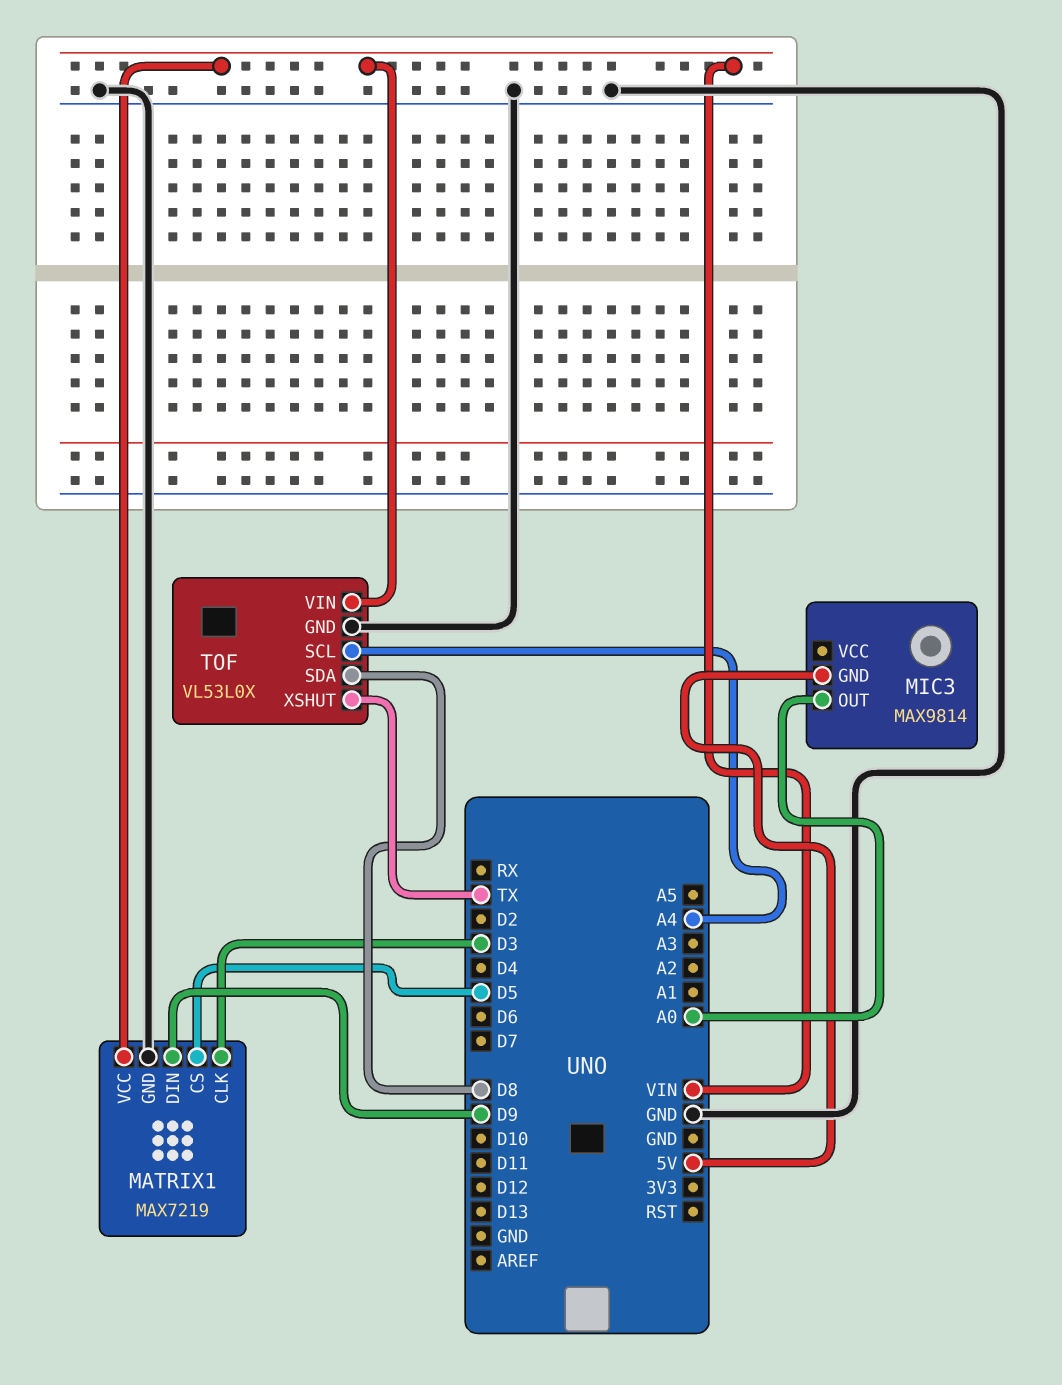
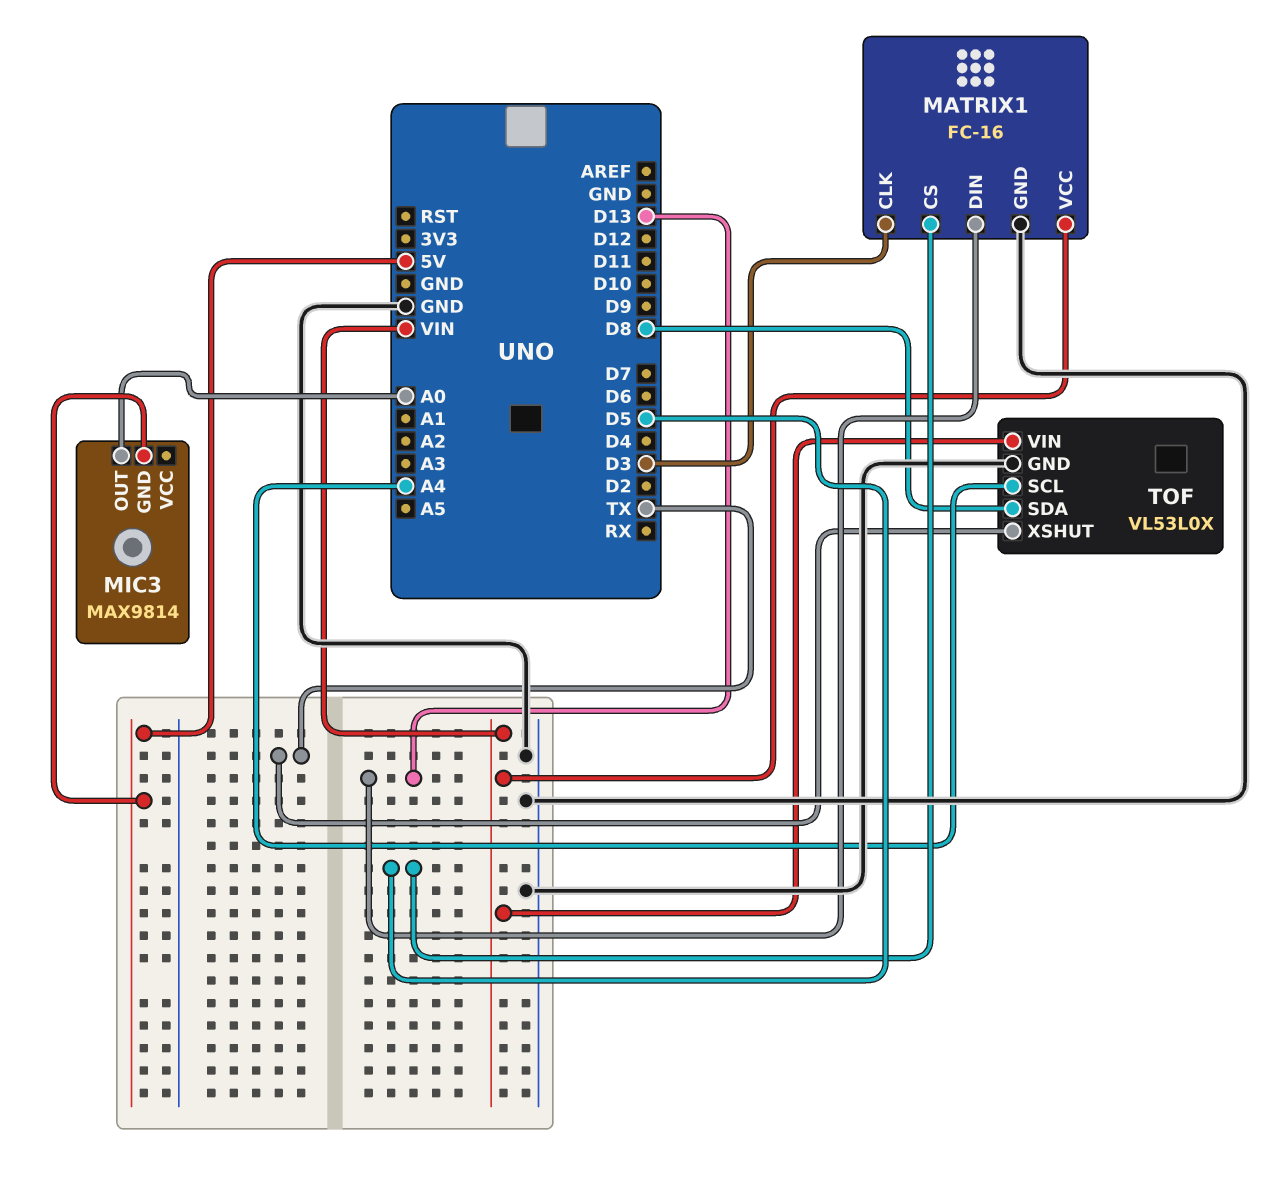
MATRIX1: MAX7219 -> FC-16
MATRIX1 pin DIN: D9 -> D13

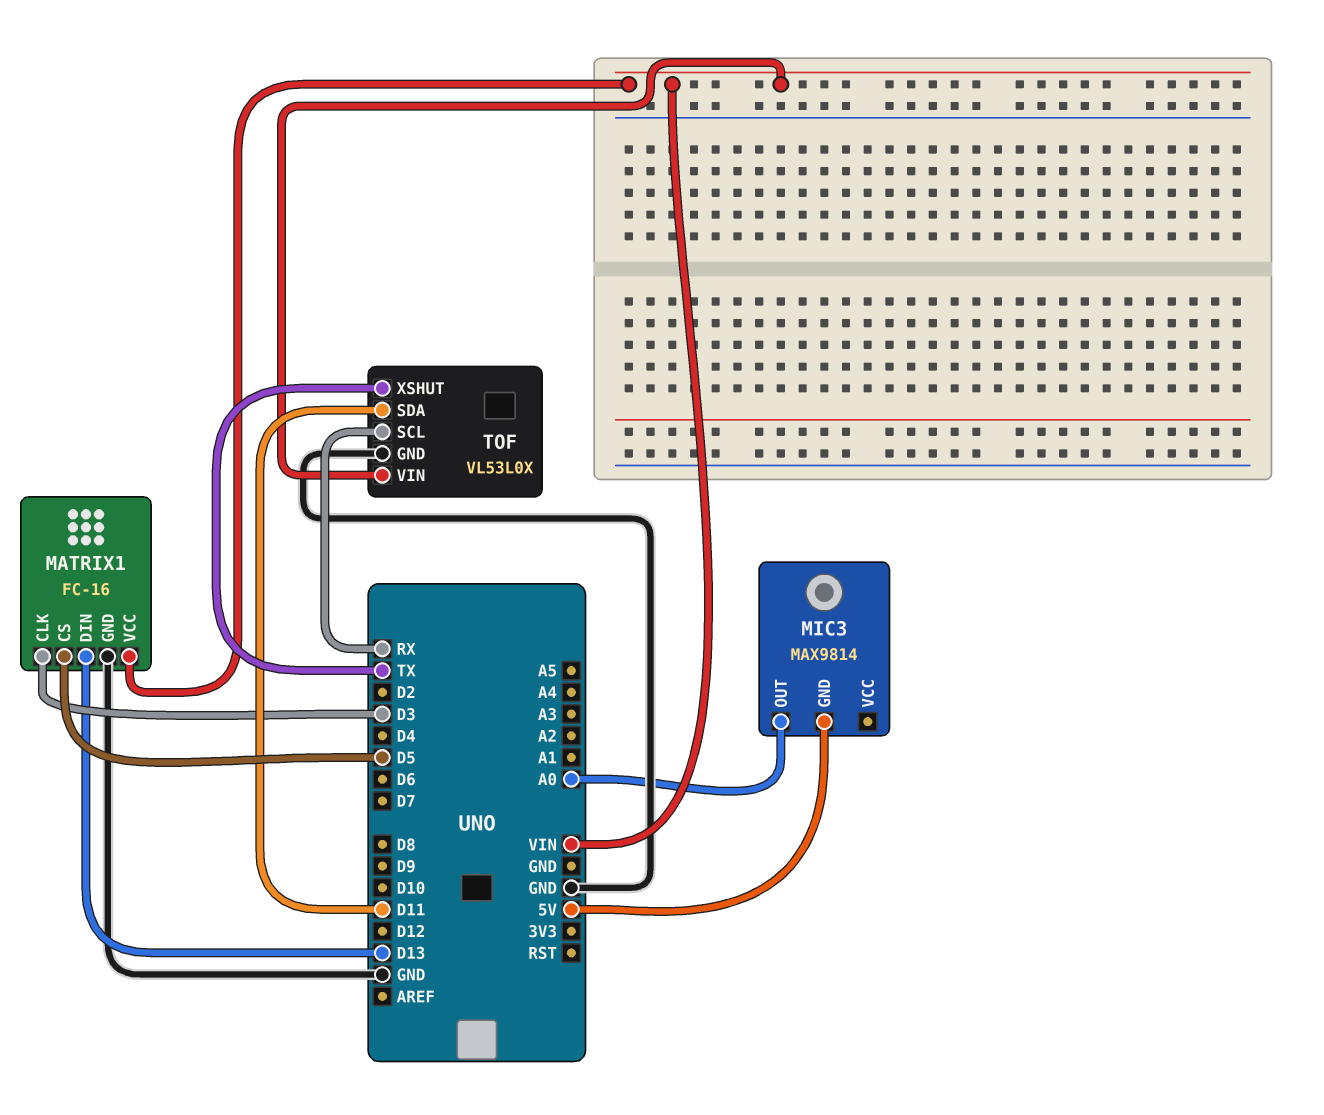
TOF pin SCL: A4 -> RX
TOF pin SDA: D8 -> D11

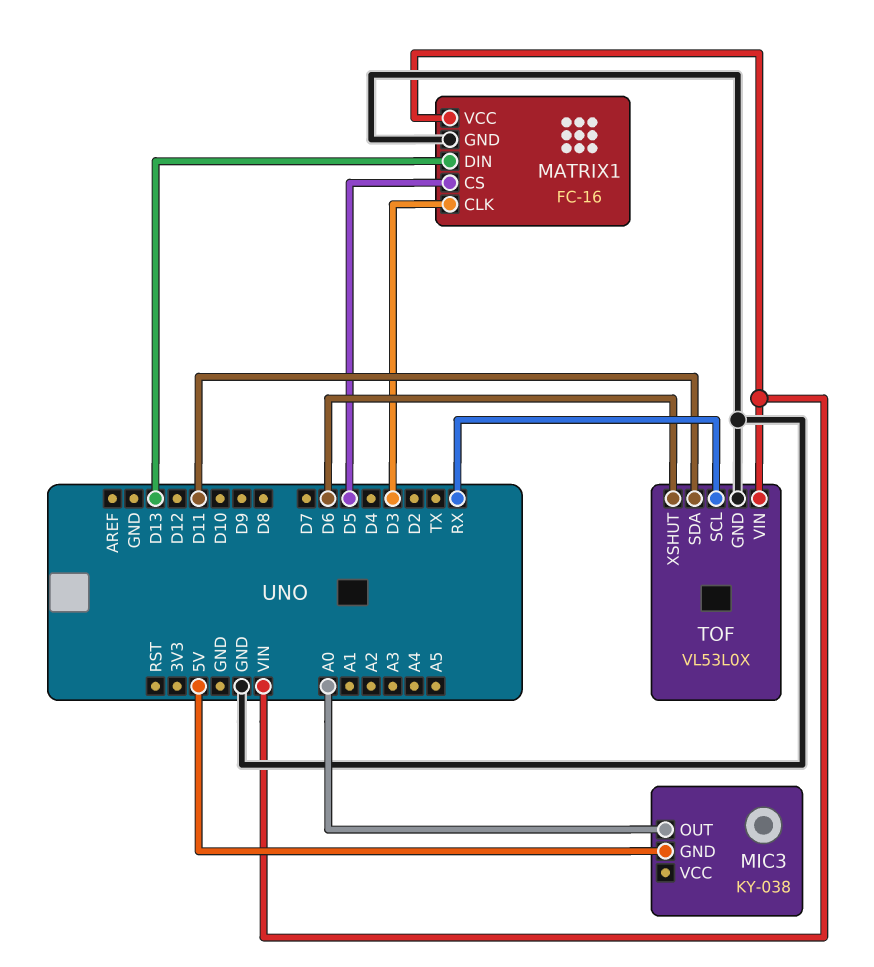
MIC3: MAX9814 -> KY-038
TOF pin XSHUT: TX -> D6

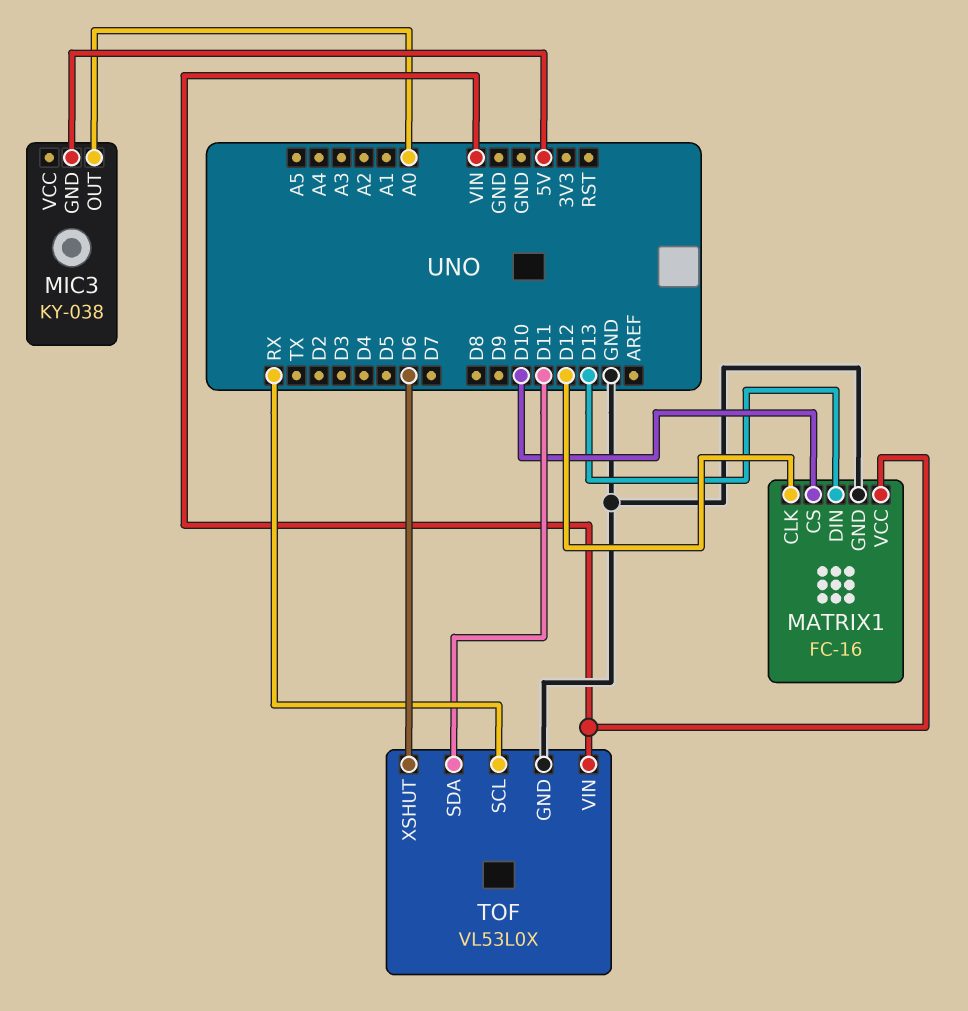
MATRIX1 pin CLK: D3 -> D12
MATRIX1 pin CS: D5 -> D10

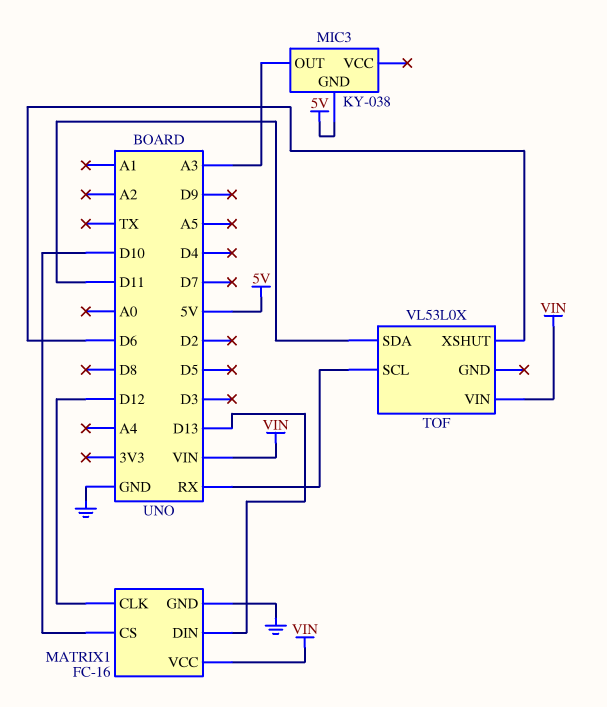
MIC3 pin OUT: A0 -> A3
TOF pin GND: GND -> none

